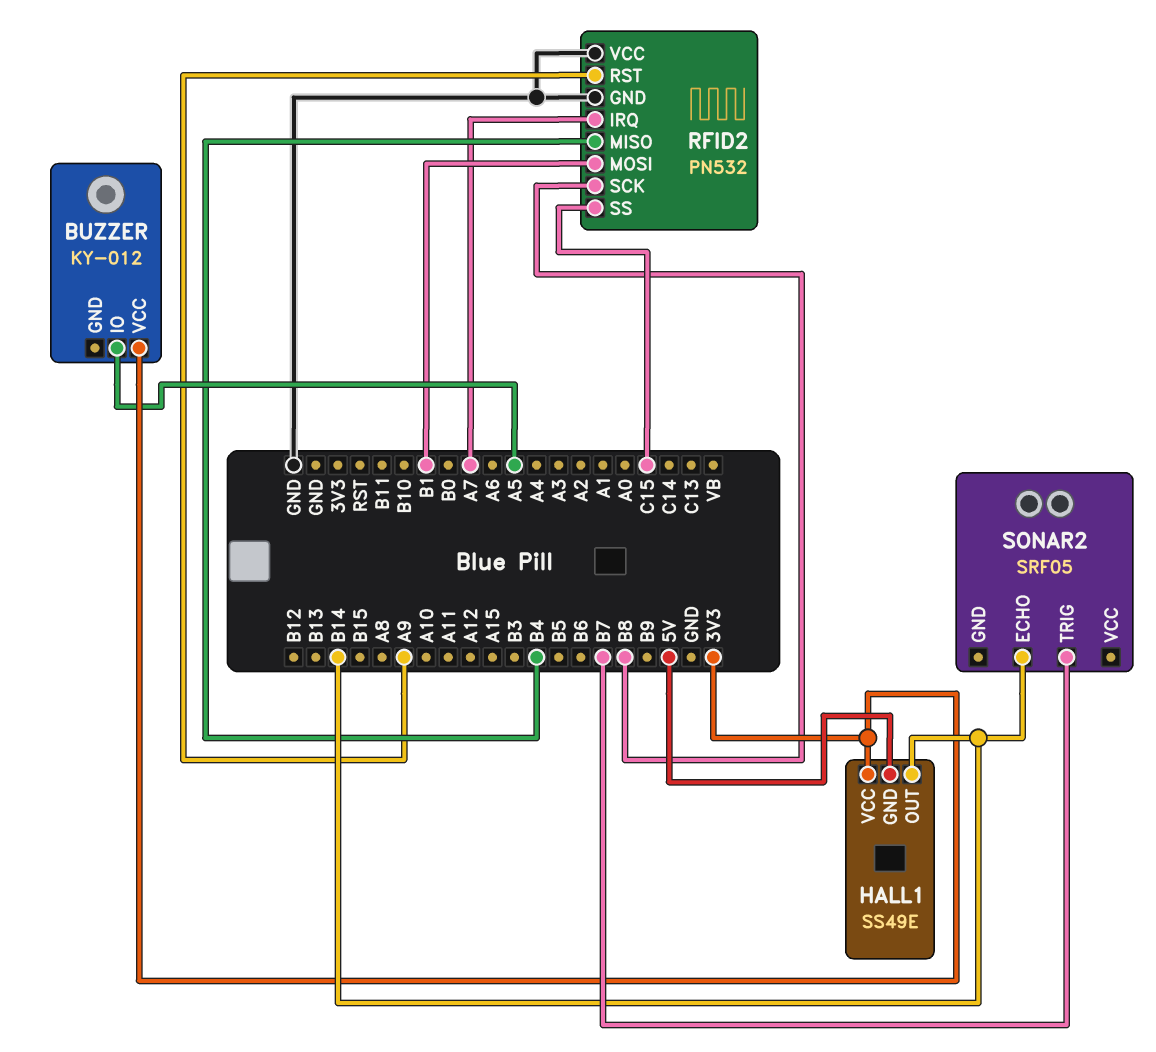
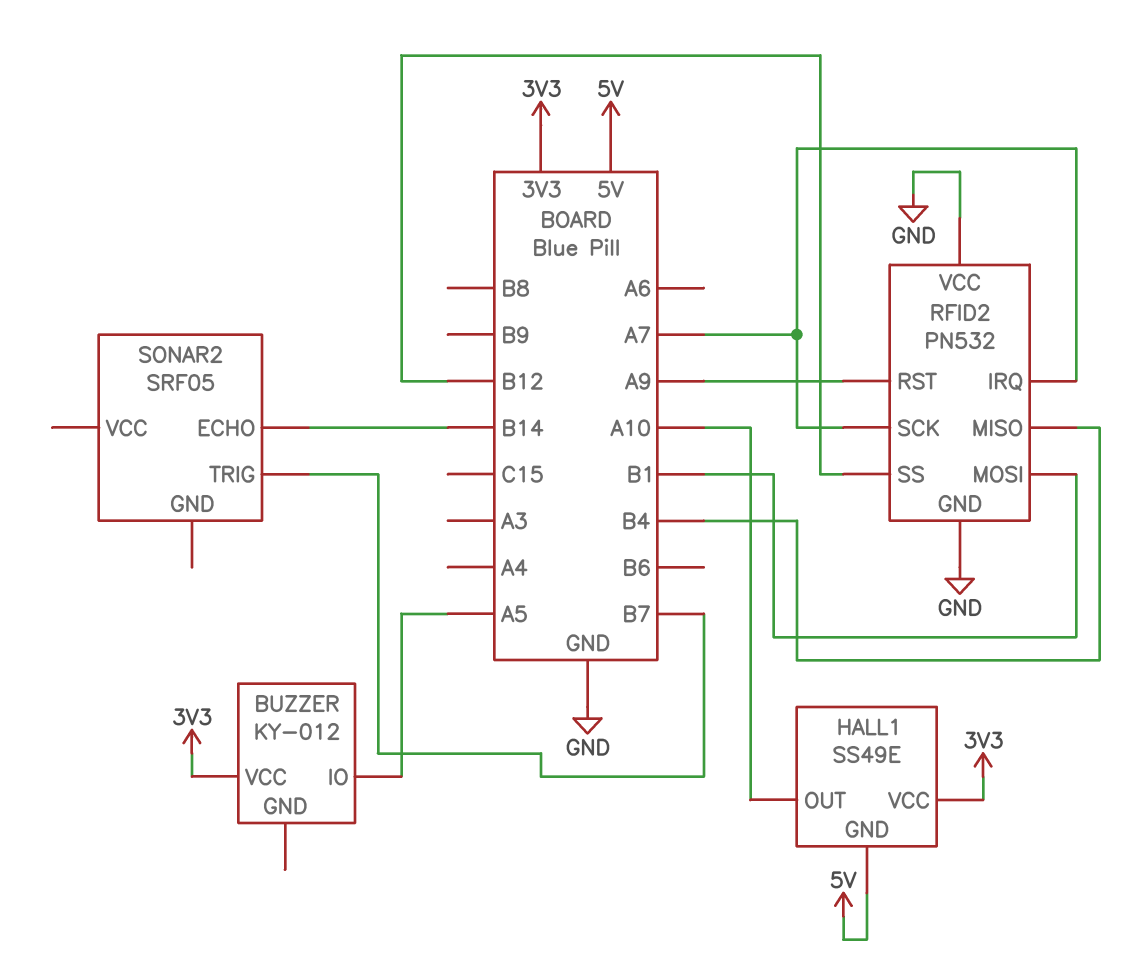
HALL1 pin OUT: B14 -> A10
RFID2 pin SCK: B8 -> A7
RFID2 pin SS: C15 -> B12

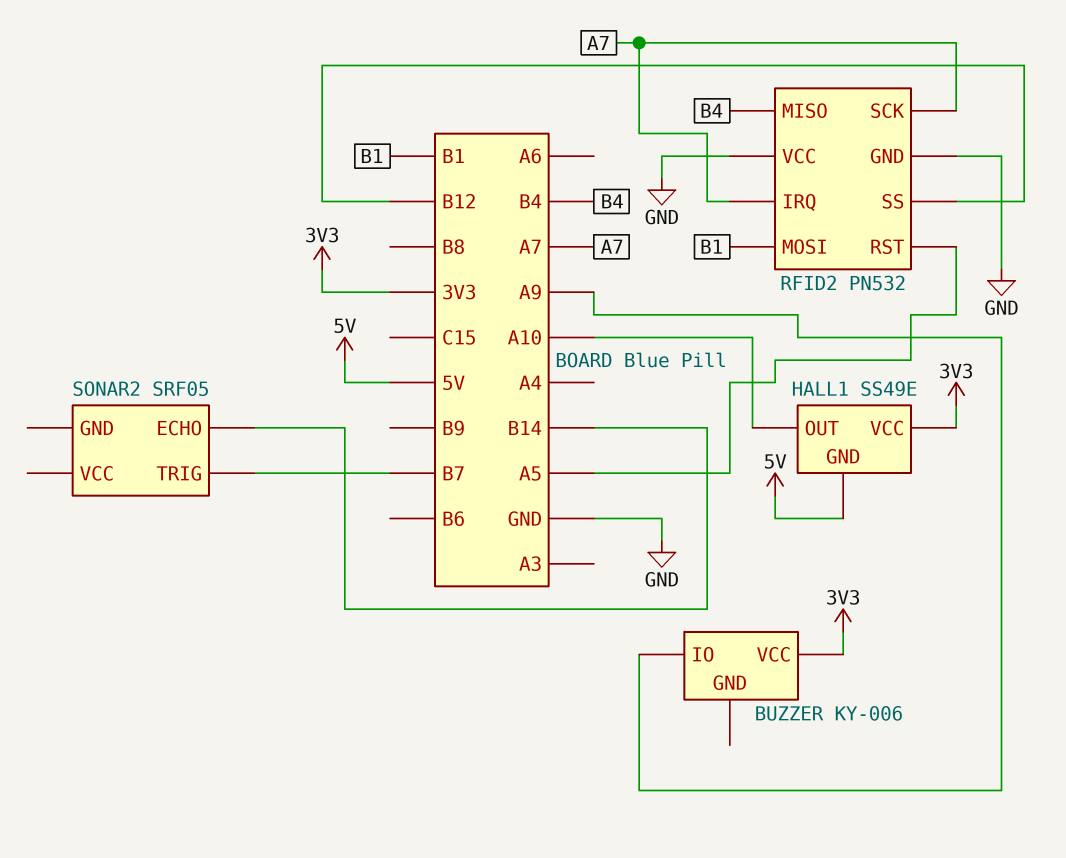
BUZZER: KY-012 -> KY-006
BUZZER pin IO: A5 -> A9
RFID2 pin RST: A9 -> A5

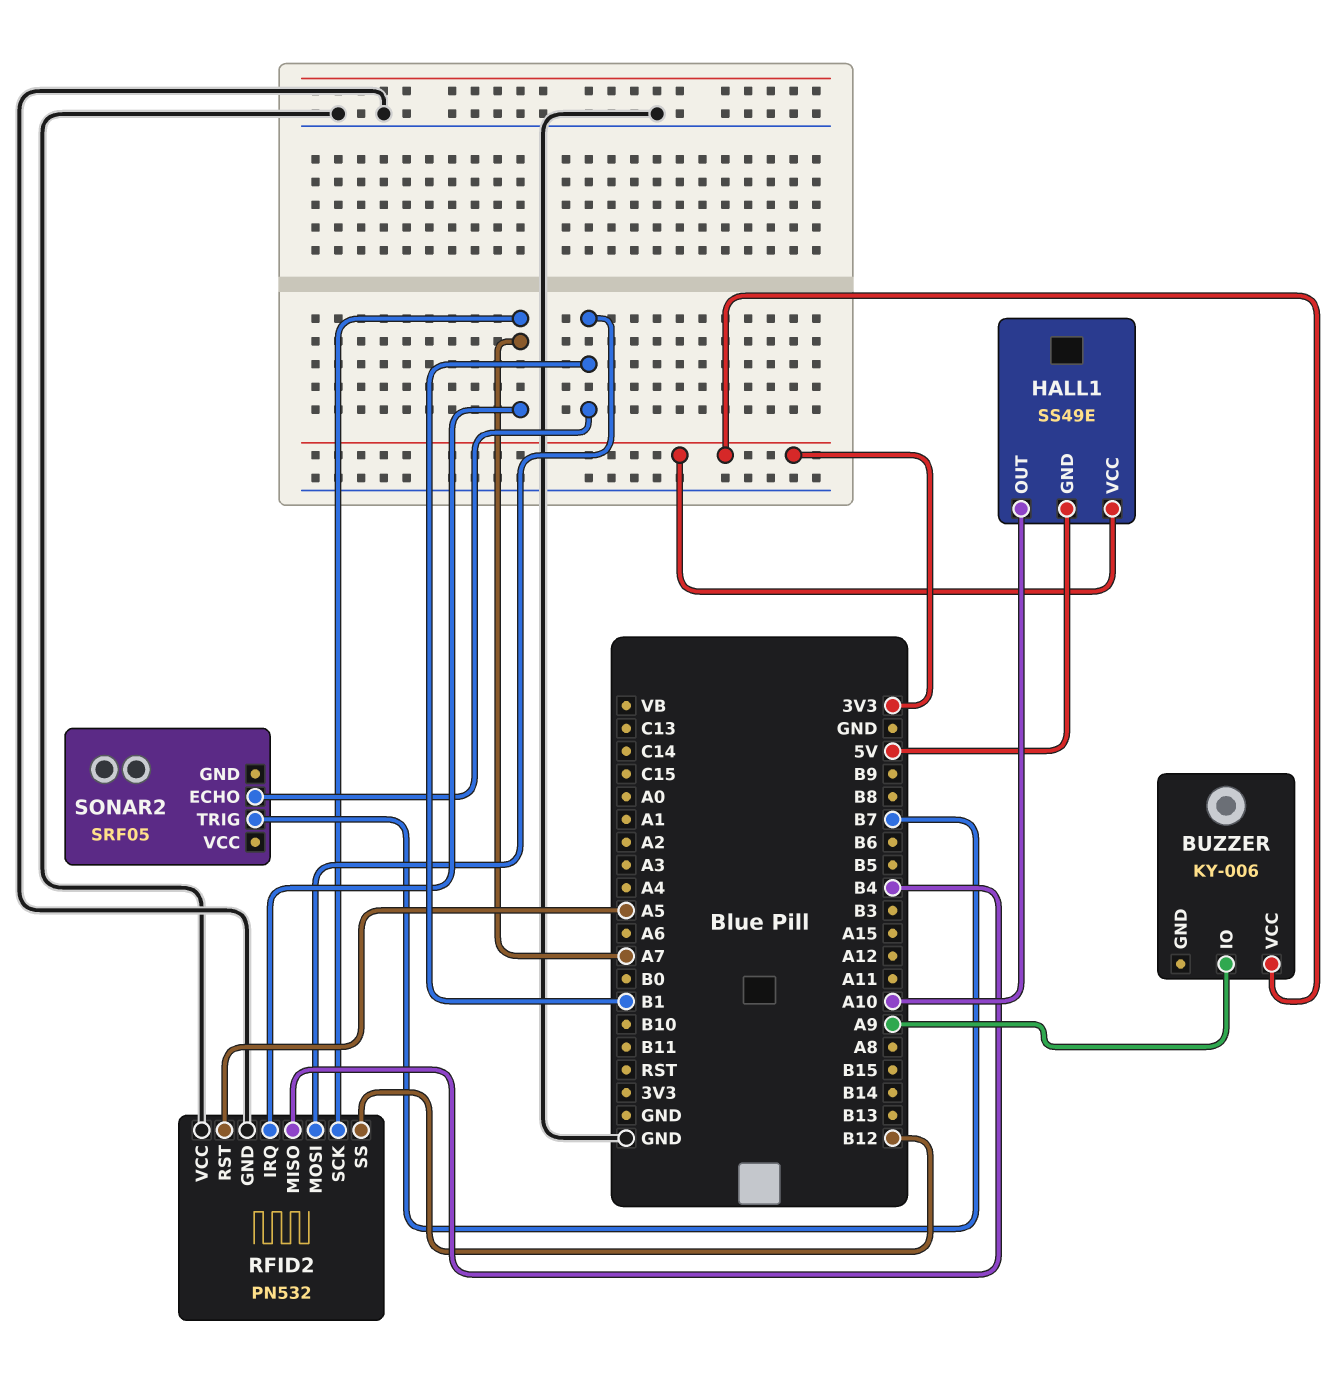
SONAR2 pin ECHO: B14 -> B1

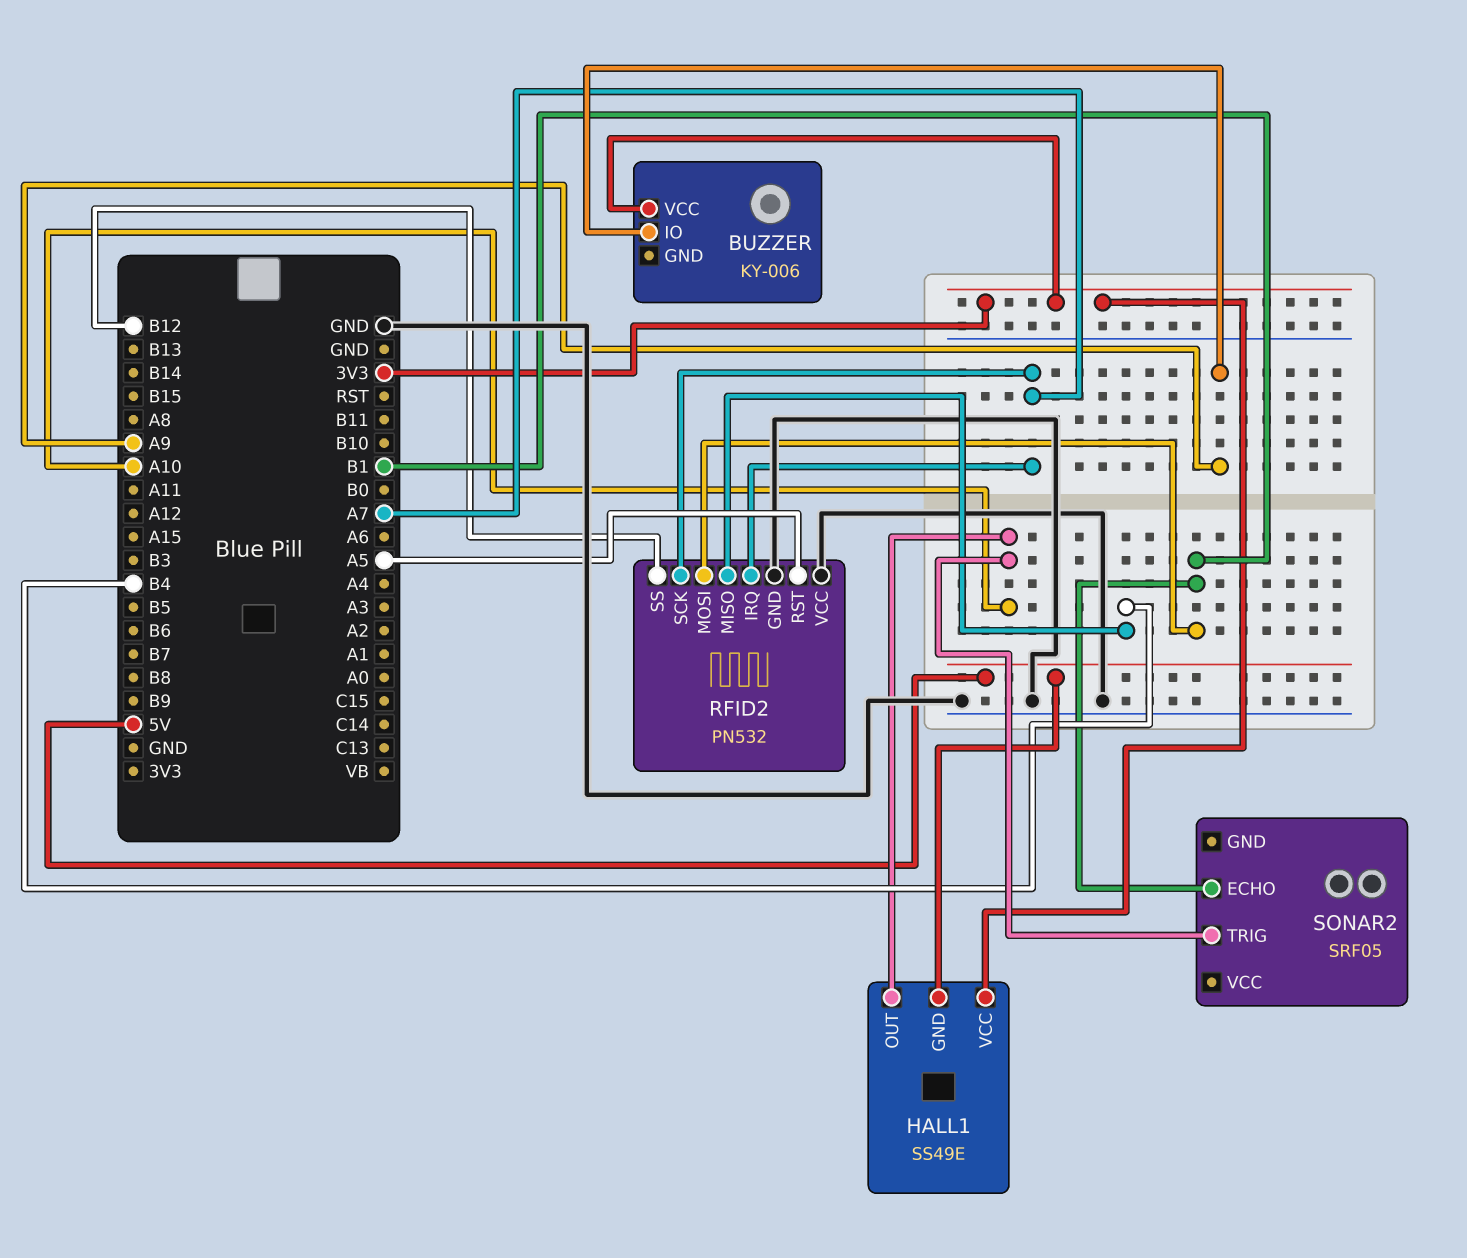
SONAR2 pin TRIG: B7 -> A10

